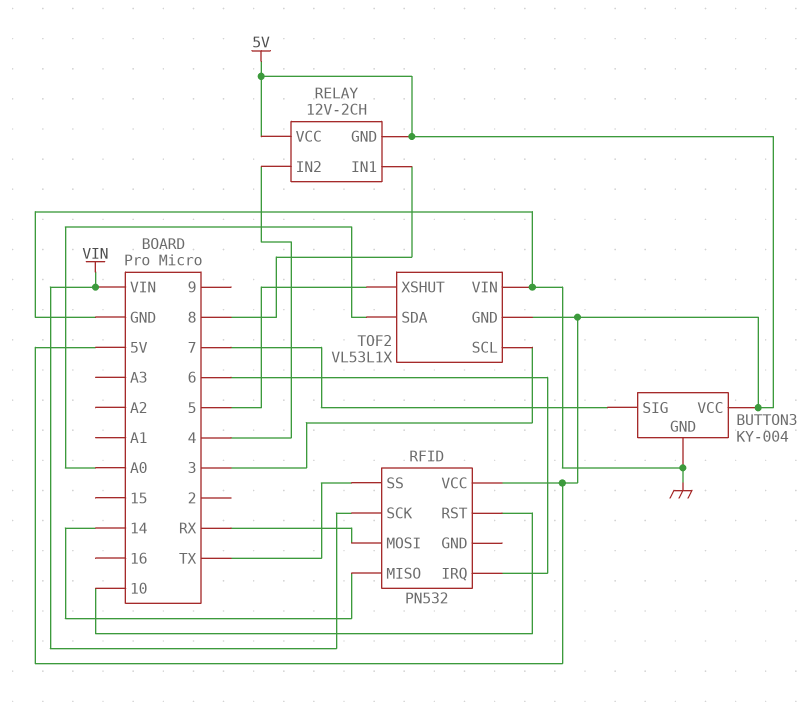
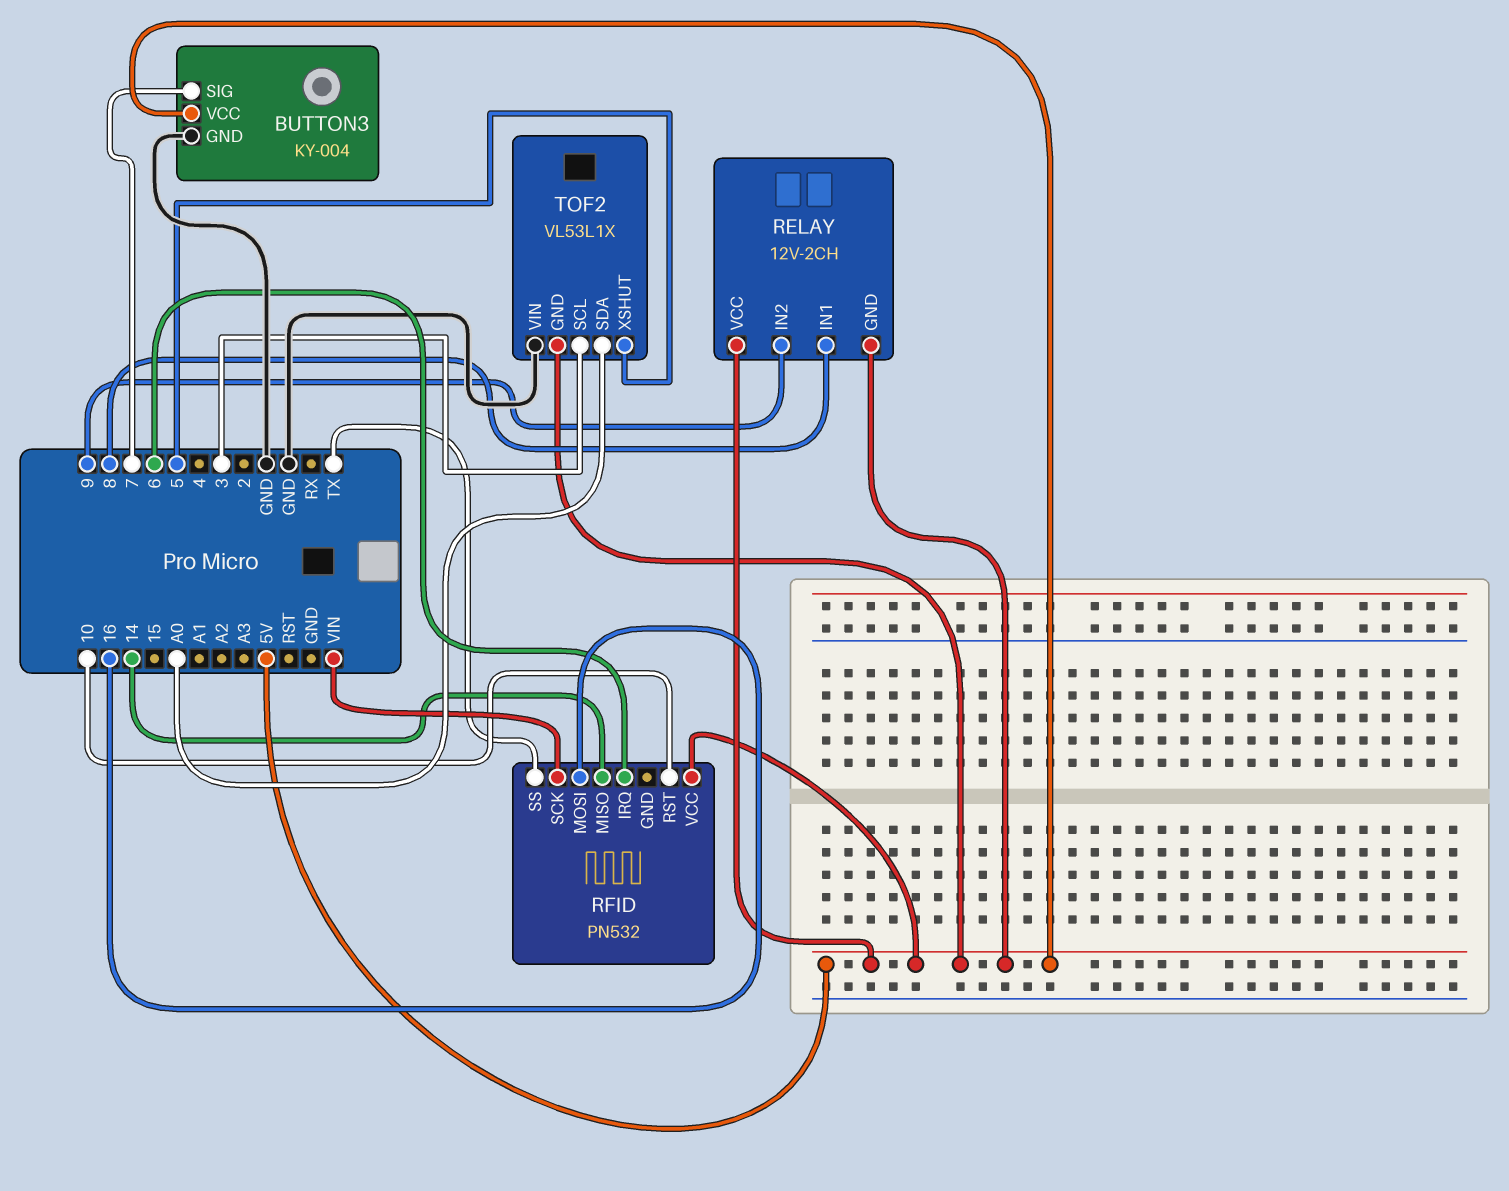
RELAY pin IN2: 4 -> 9
RFID pin MOSI: RX -> 16

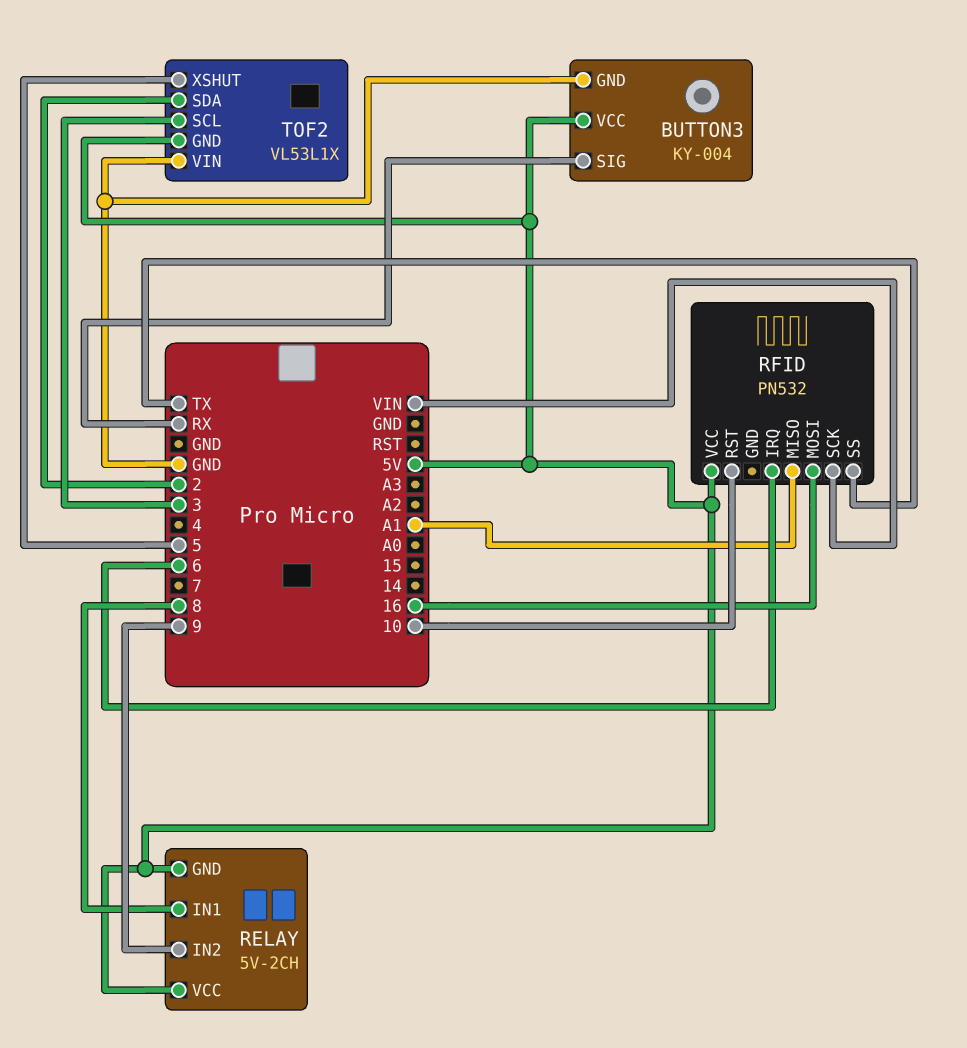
BUTTON3 pin SIG: 7 -> RX
RELAY: 12V-2CH -> 5V-2CH
RFID pin MISO: 14 -> A1
TOF2 pin SDA: A0 -> 2

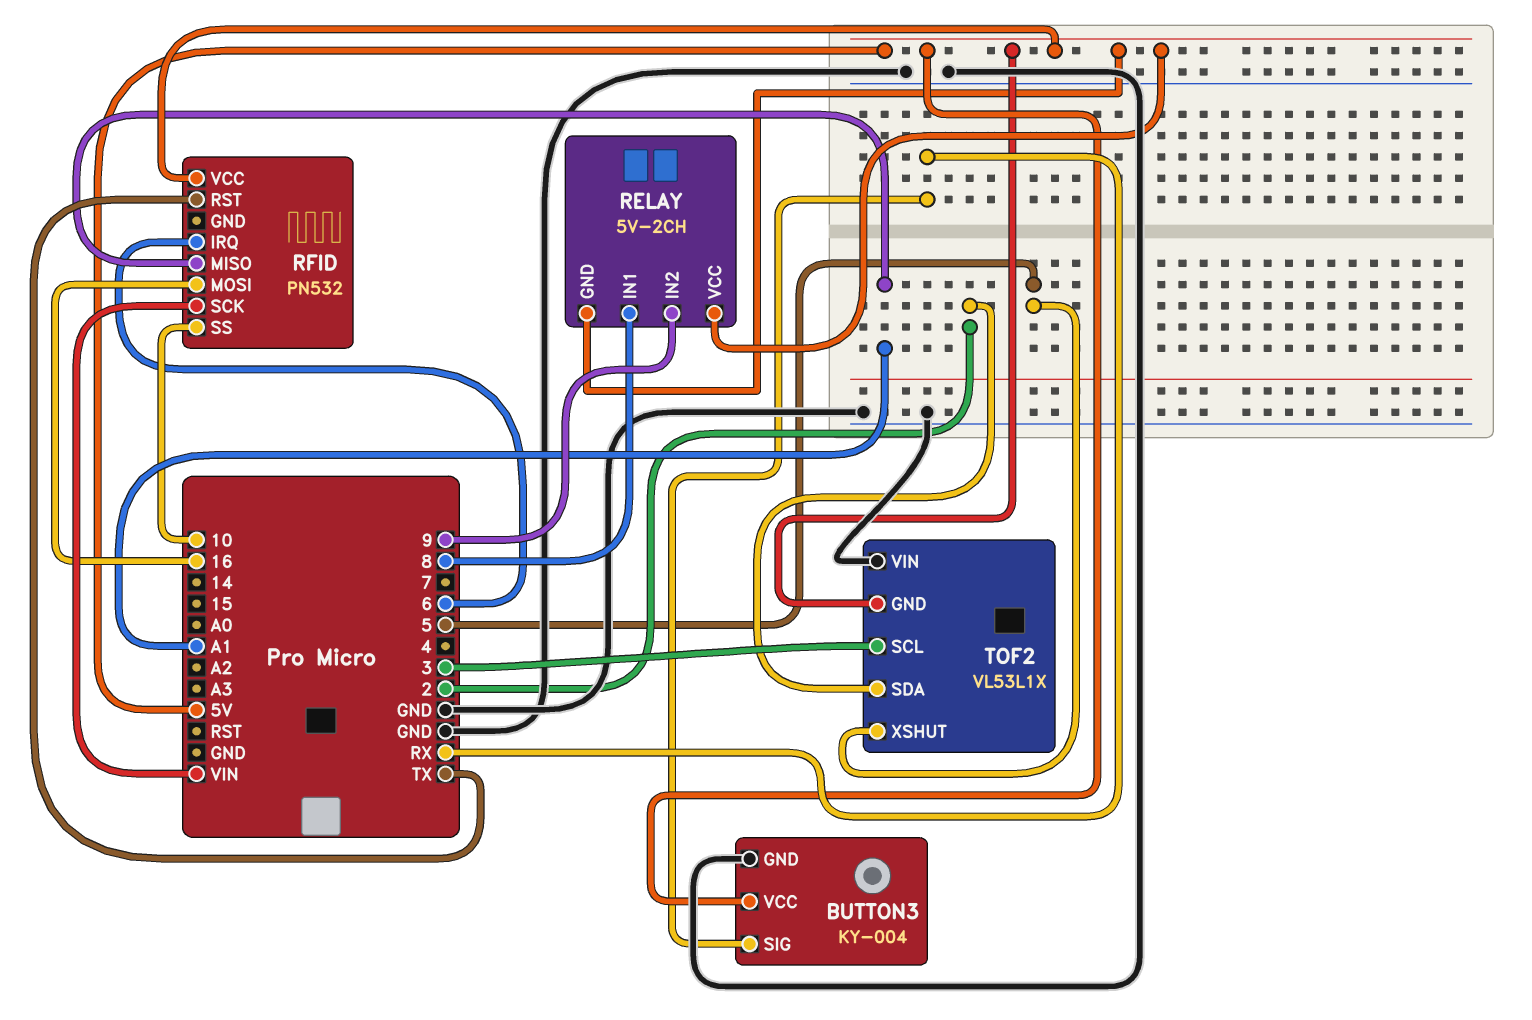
RFID pin RST: 10 -> TX
RFID pin SS: TX -> 10

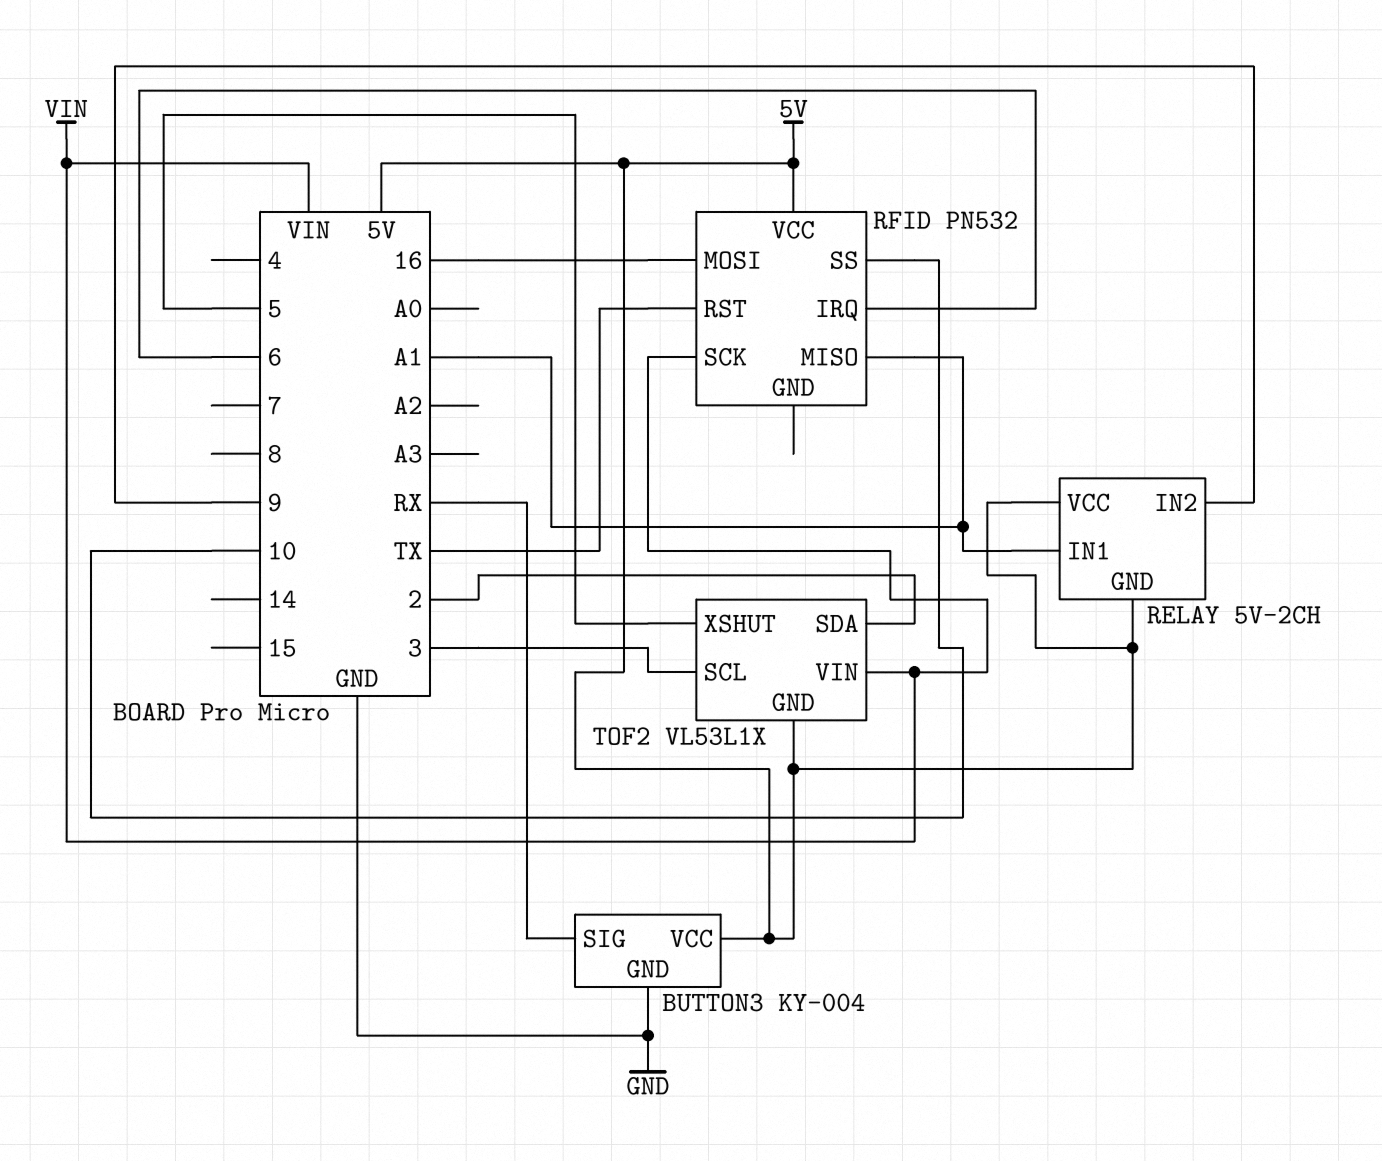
RELAY pin IN1: 8 -> A1
TOF2 pin VIN: GND -> VIN

